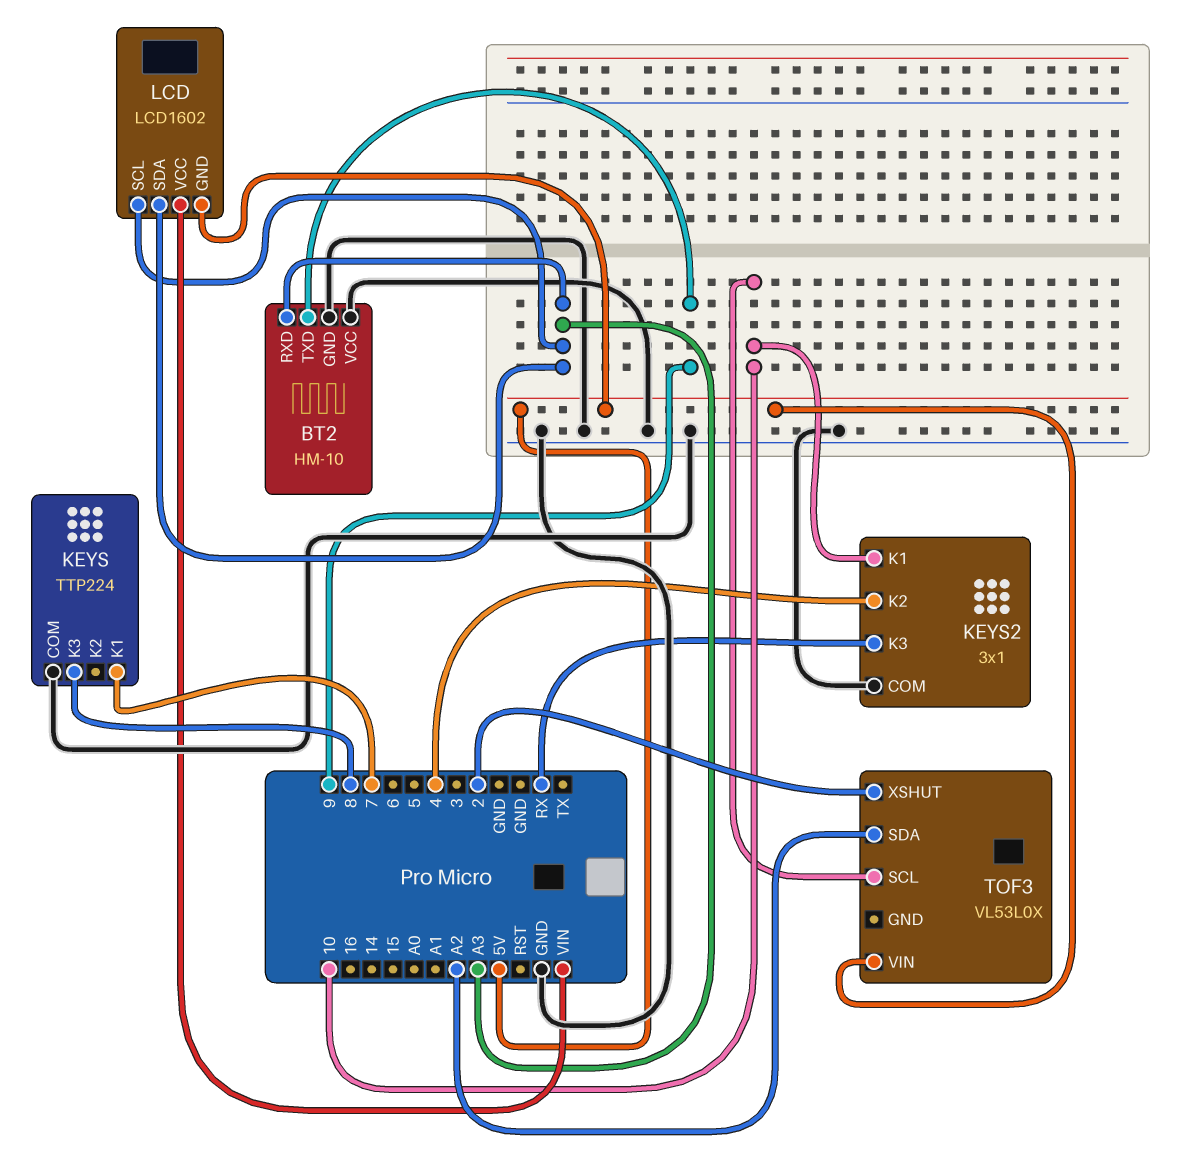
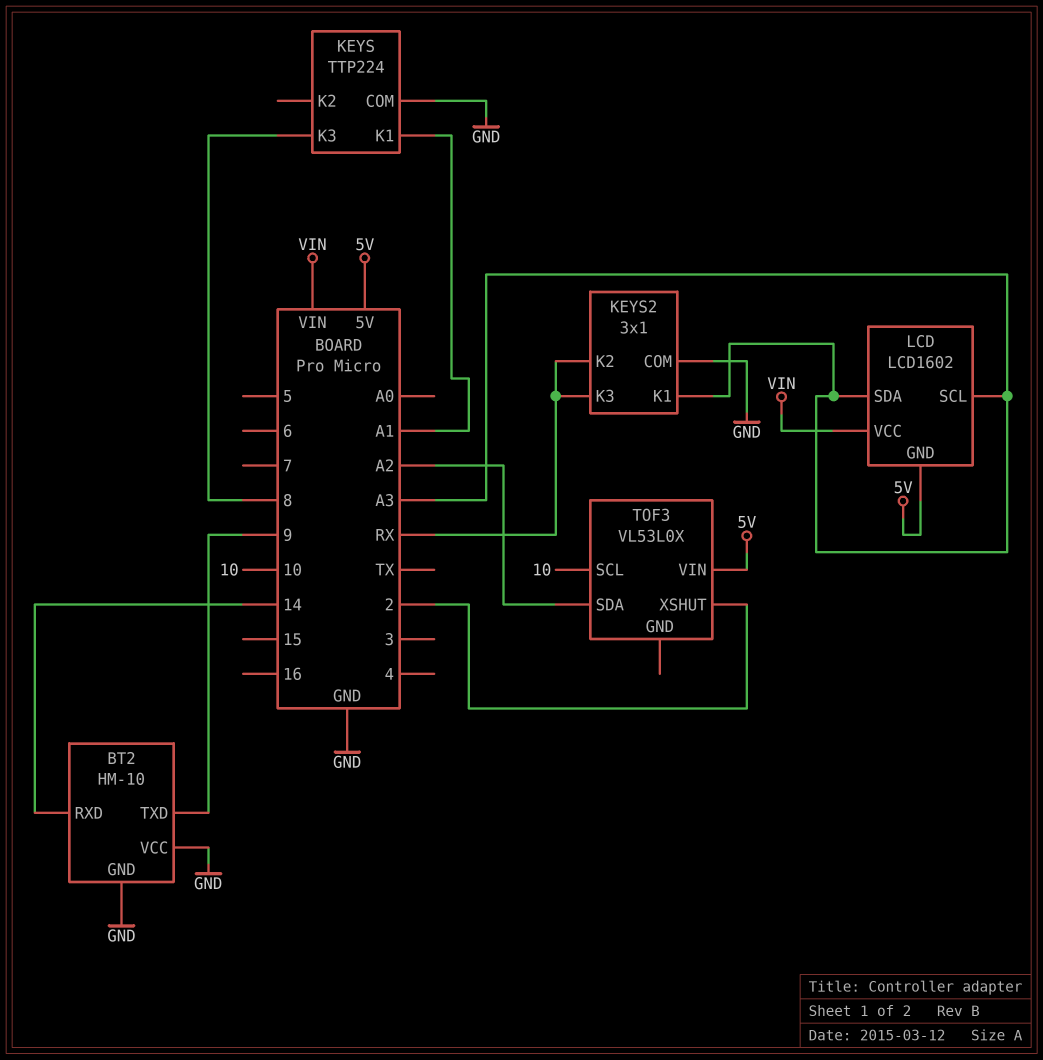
BT2 pin RXD: A3 -> 14
KEYS pin K1: 7 -> A1
KEYS2 pin K1: 10 -> A3
KEYS2 pin K2: 4 -> RX

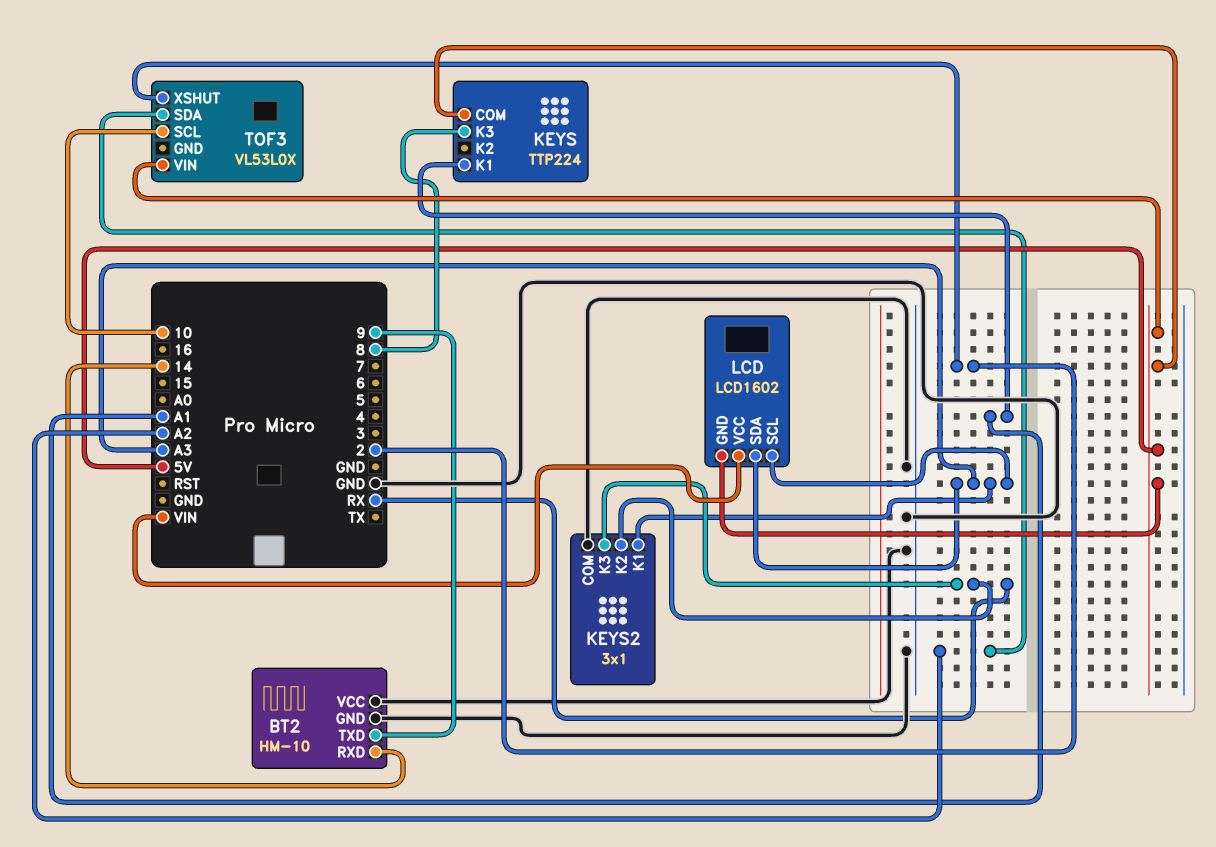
KEYS pin COM: GND -> 5V

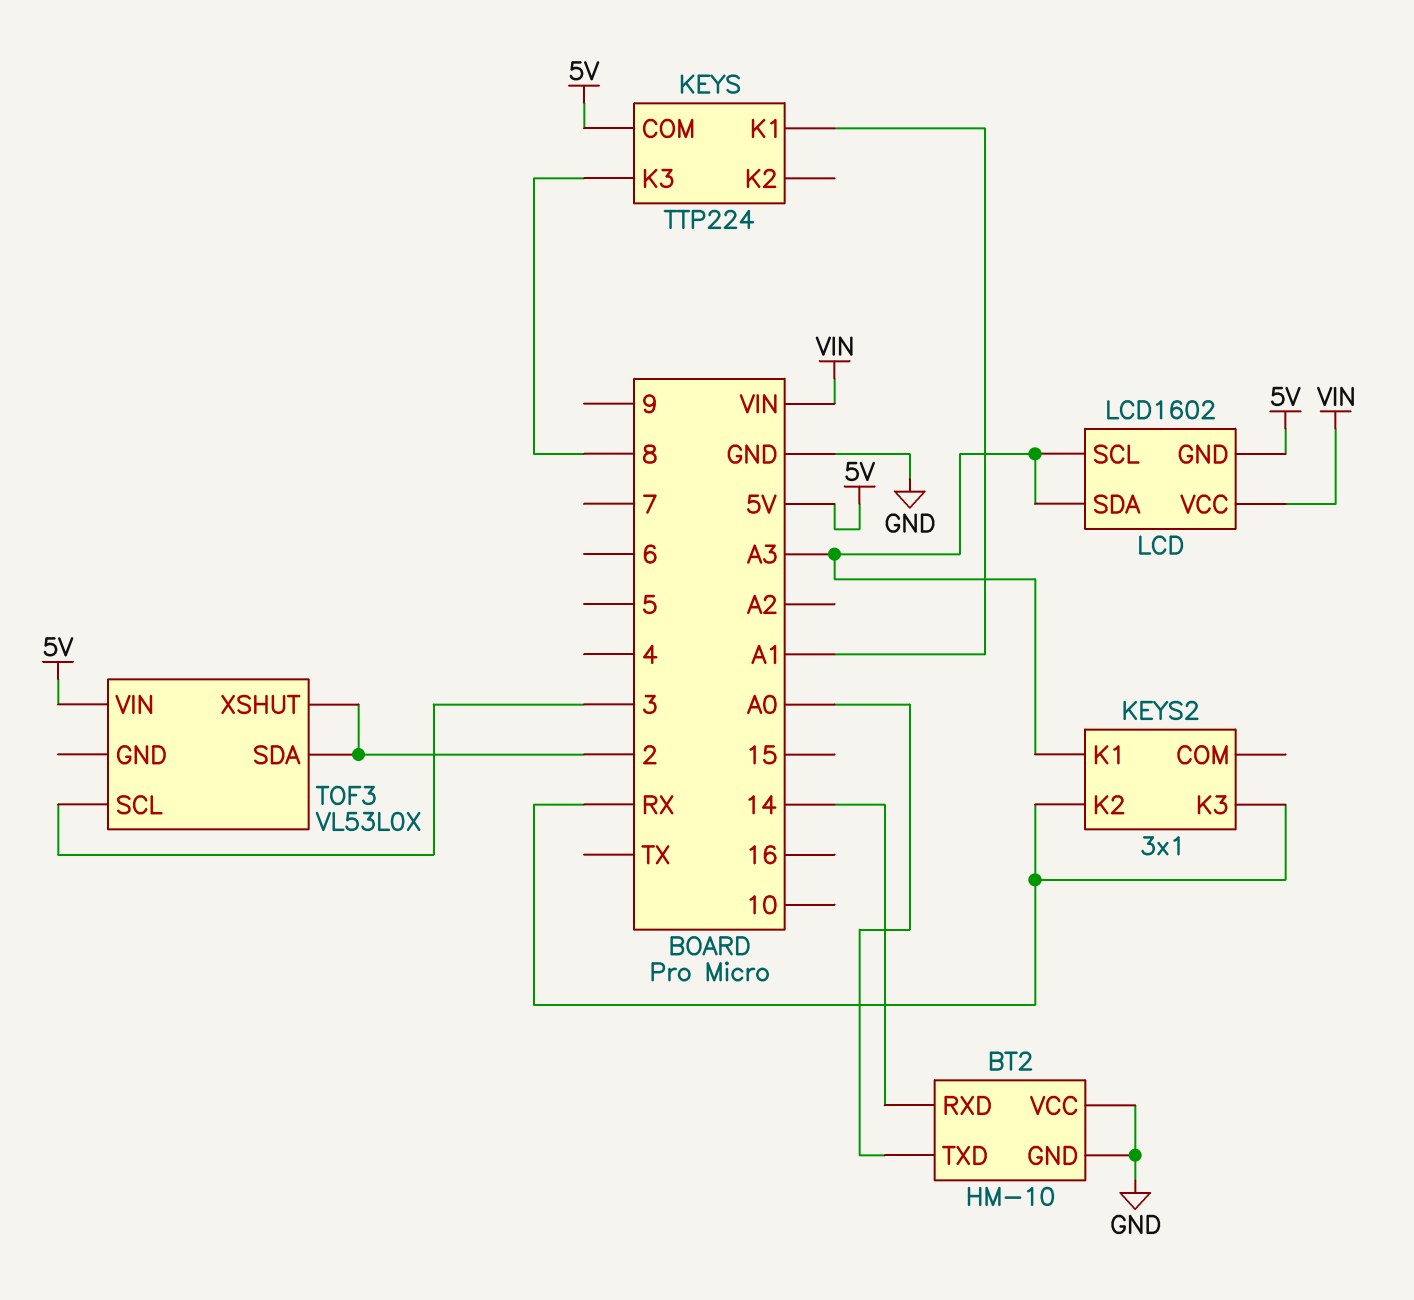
BT2 pin TXD: 9 -> A0
KEYS2 pin COM: GND -> none
TOF3 pin SCL: 10 -> 3
TOF3 pin SDA: A2 -> 2

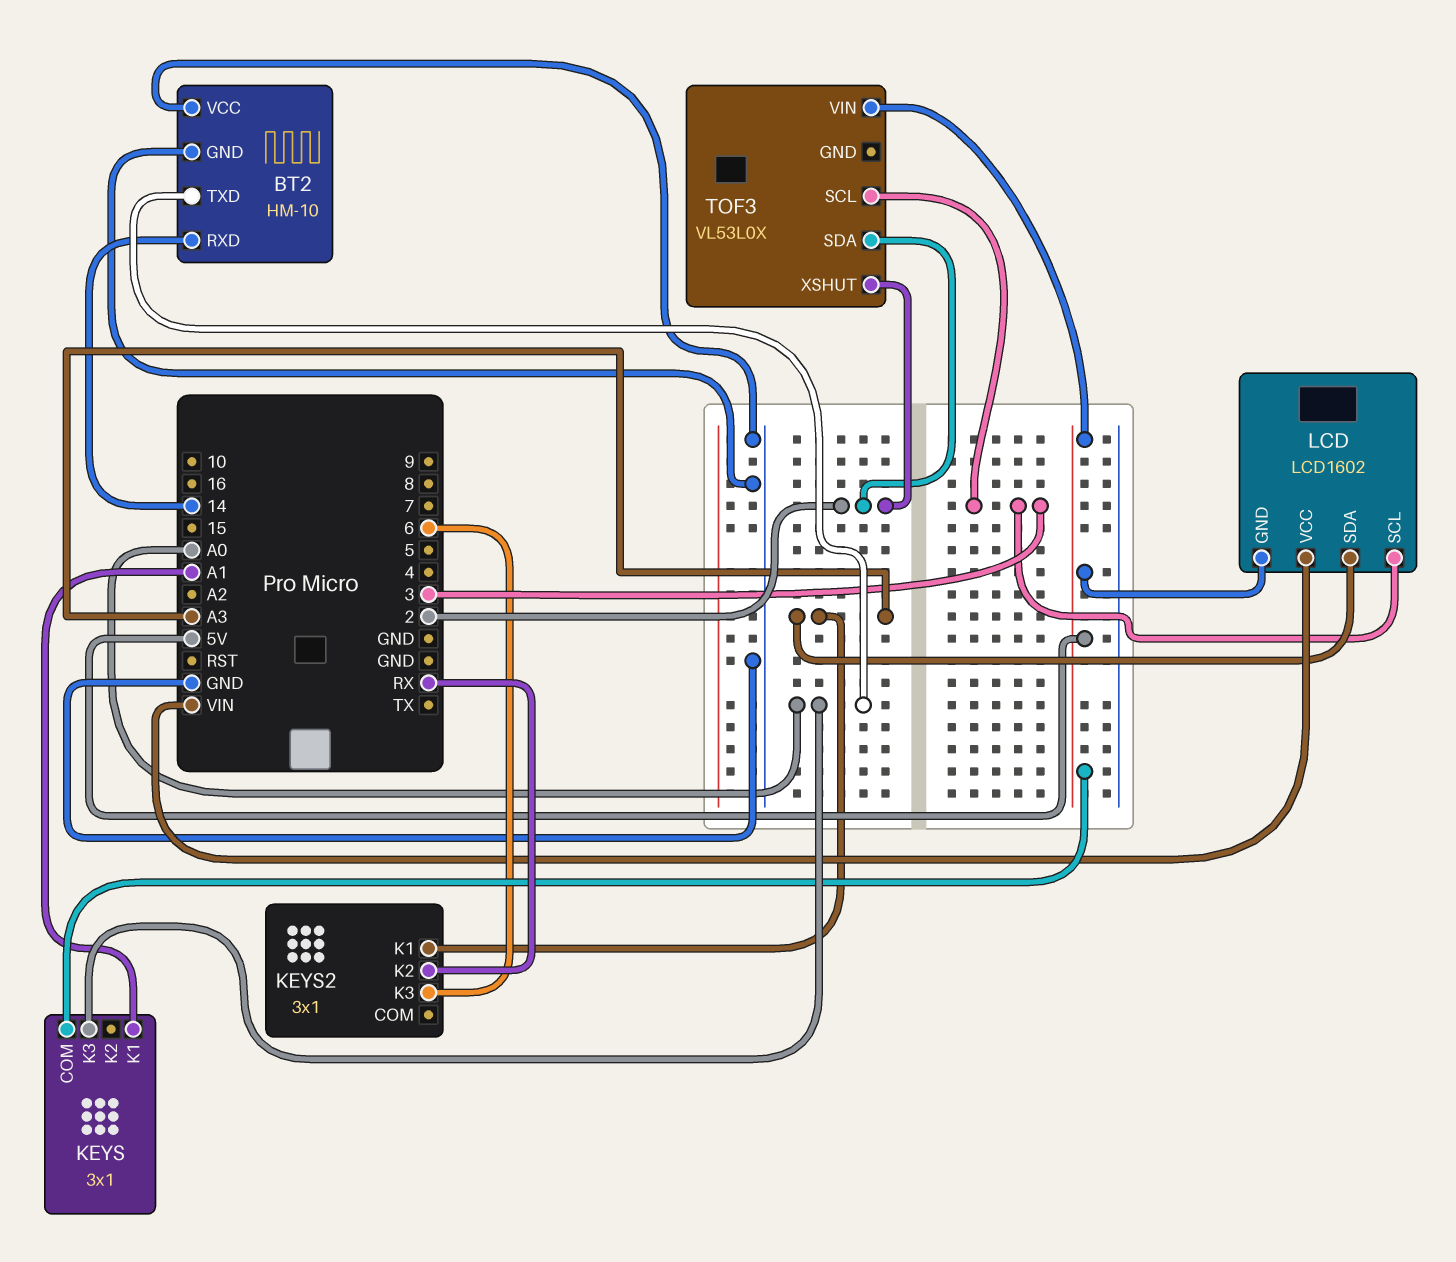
KEYS: TTP224 -> 3x1
KEYS pin K3: 8 -> A0
KEYS2 pin K3: RX -> 6
LCD pin SCL: A3 -> 3

